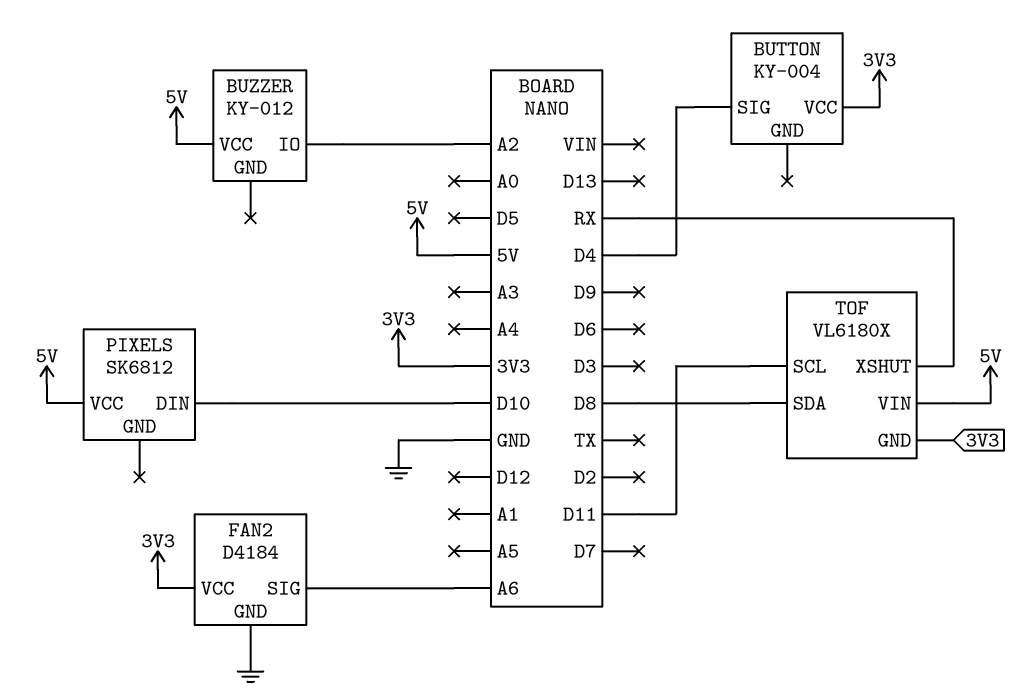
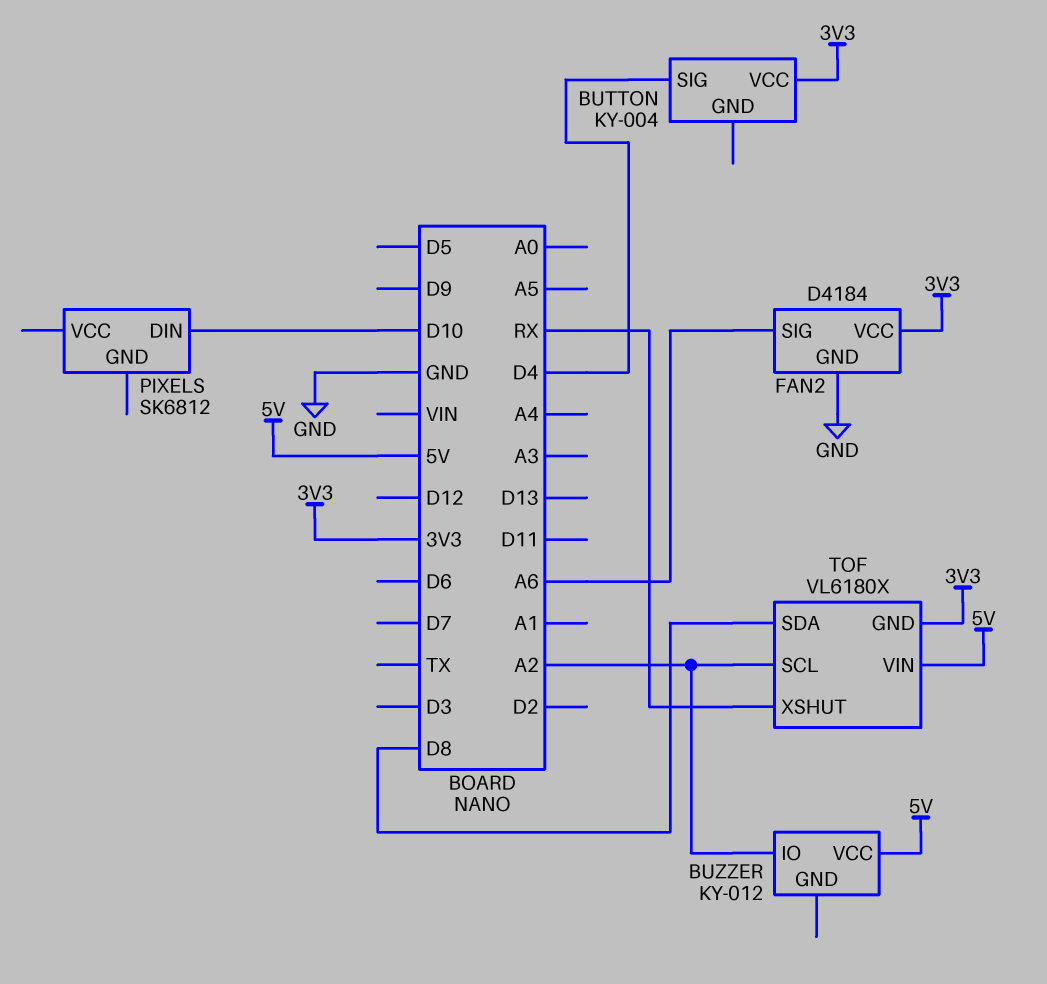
PIXELS pin VCC: 5V -> none
TOF pin SCL: D11 -> A2

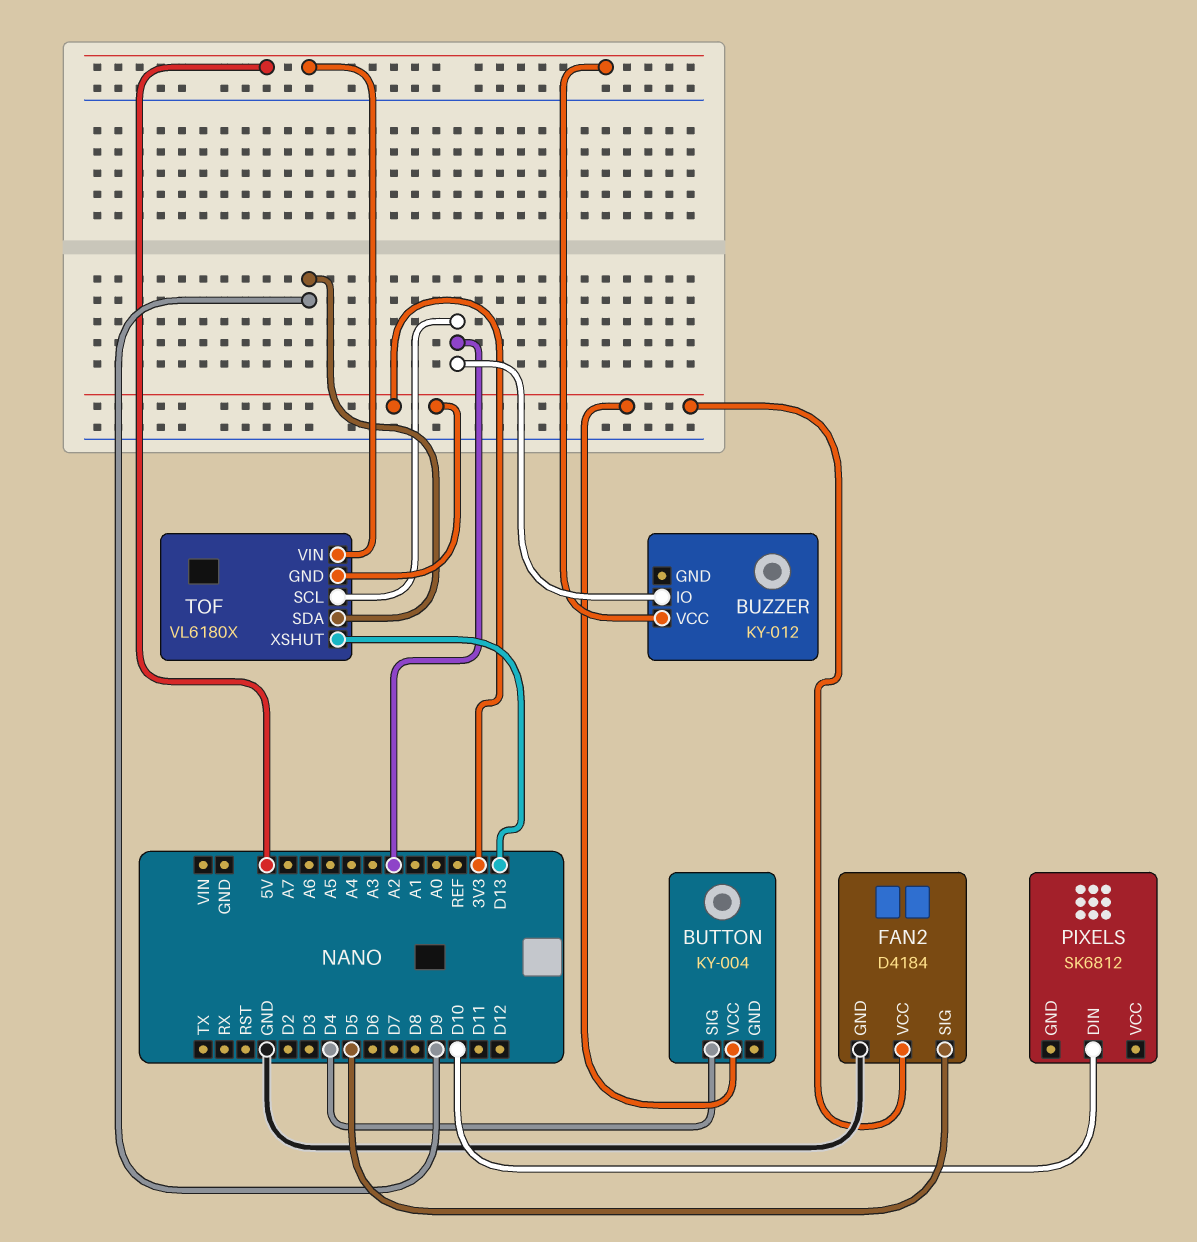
FAN2 pin SIG: A6 -> D5
TOF pin SDA: D8 -> D9
TOF pin XSHUT: RX -> D13

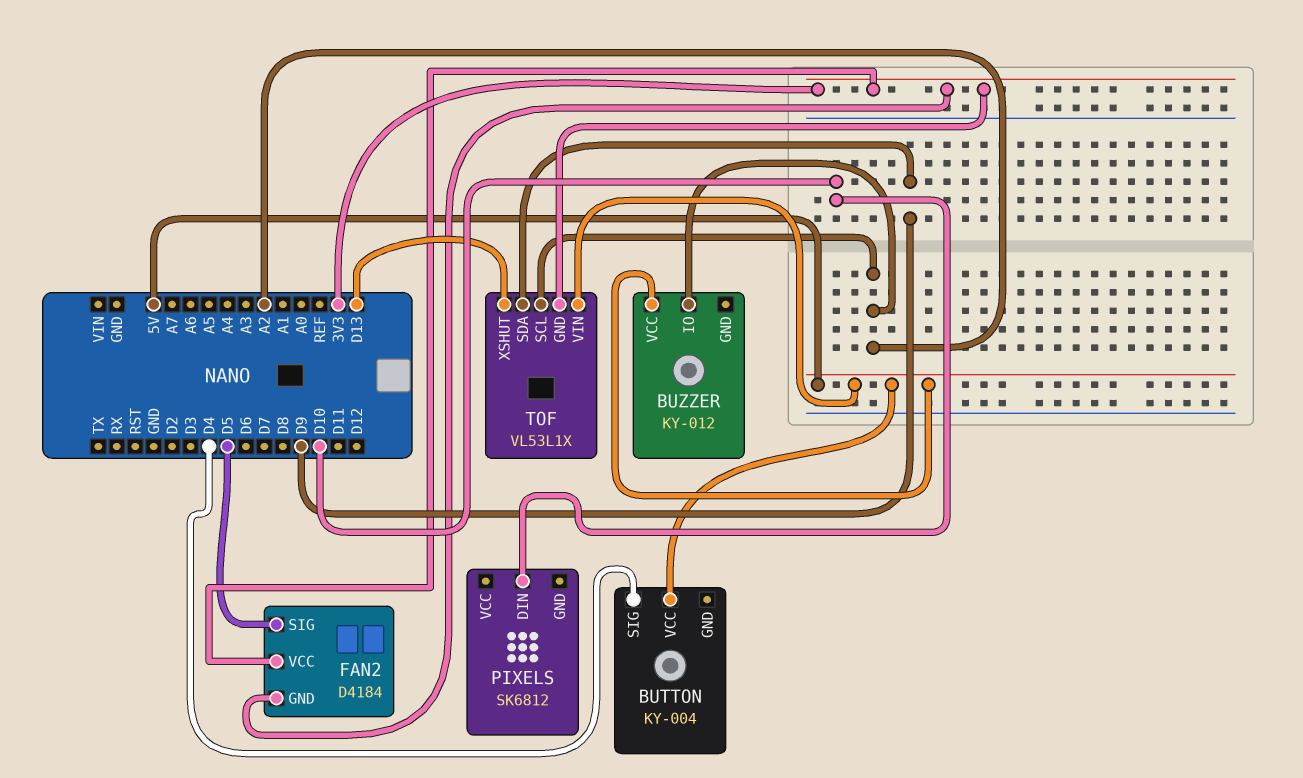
BUTTON pin VCC: 3V3 -> 5V
FAN2 pin GND: GND -> 3V3
TOF: VL6180X -> VL53L1X

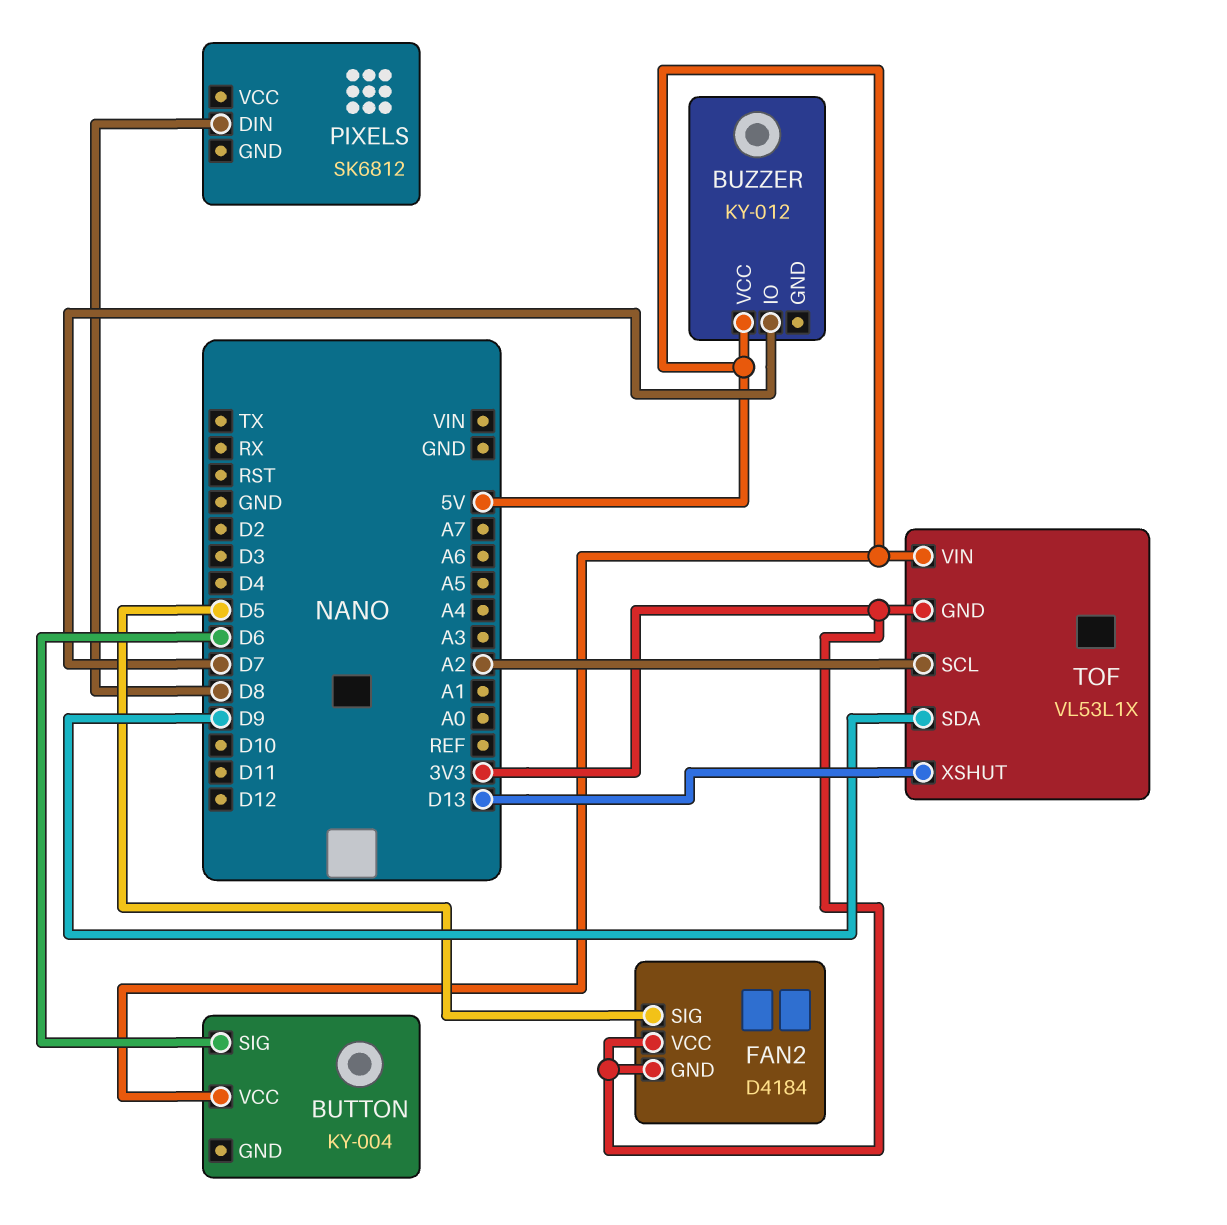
BUTTON pin SIG: D4 -> D6
BUZZER pin IO: A2 -> D7
PIXELS pin DIN: D10 -> D8

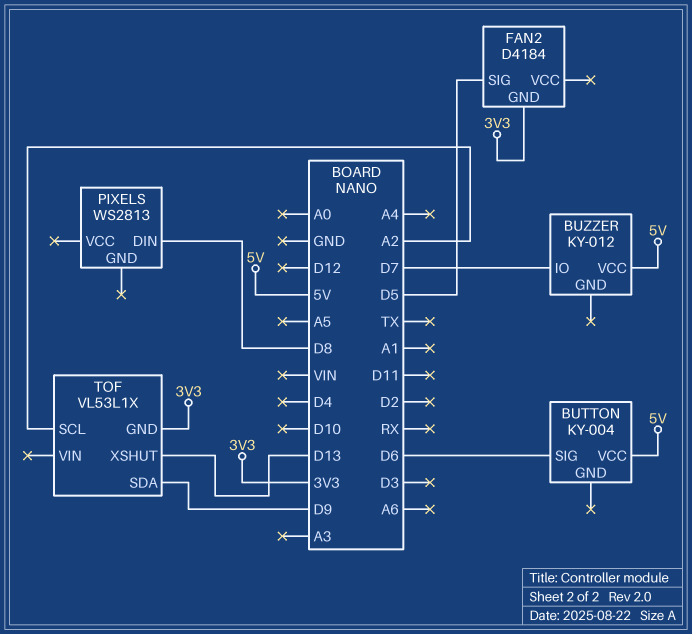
FAN2 pin VCC: 3V3 -> none
PIXELS: SK6812 -> WS2813
TOF pin VIN: 5V -> none

